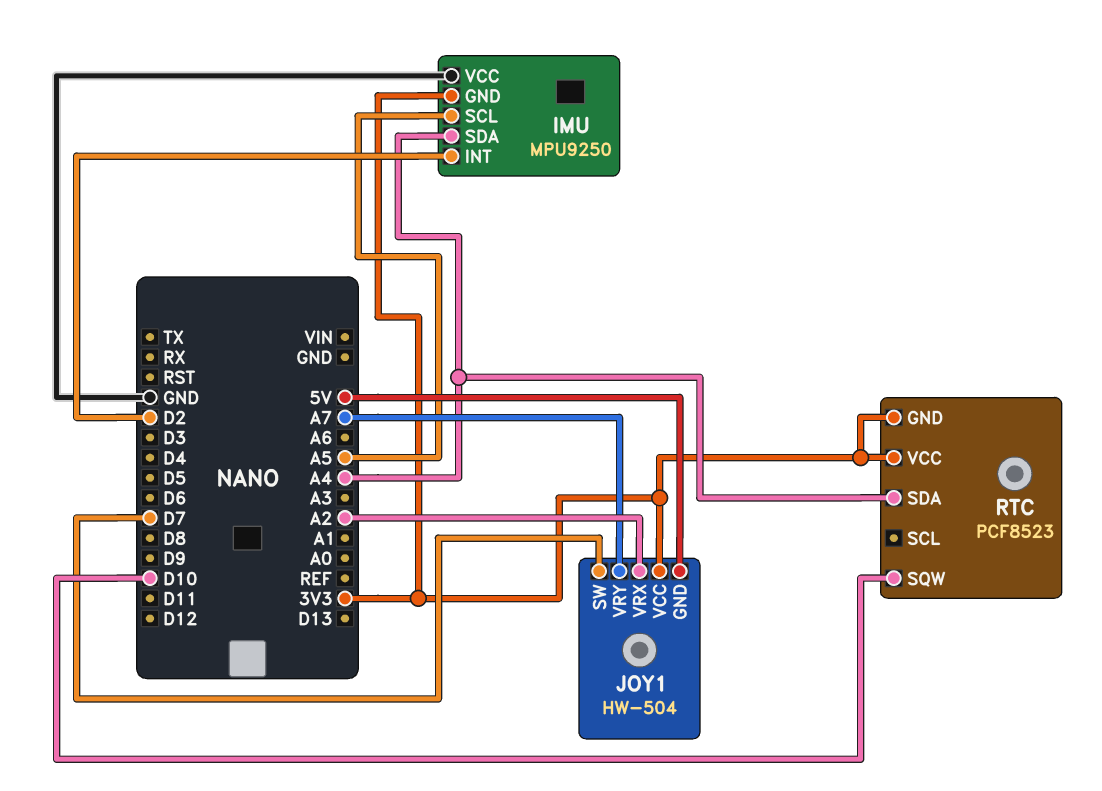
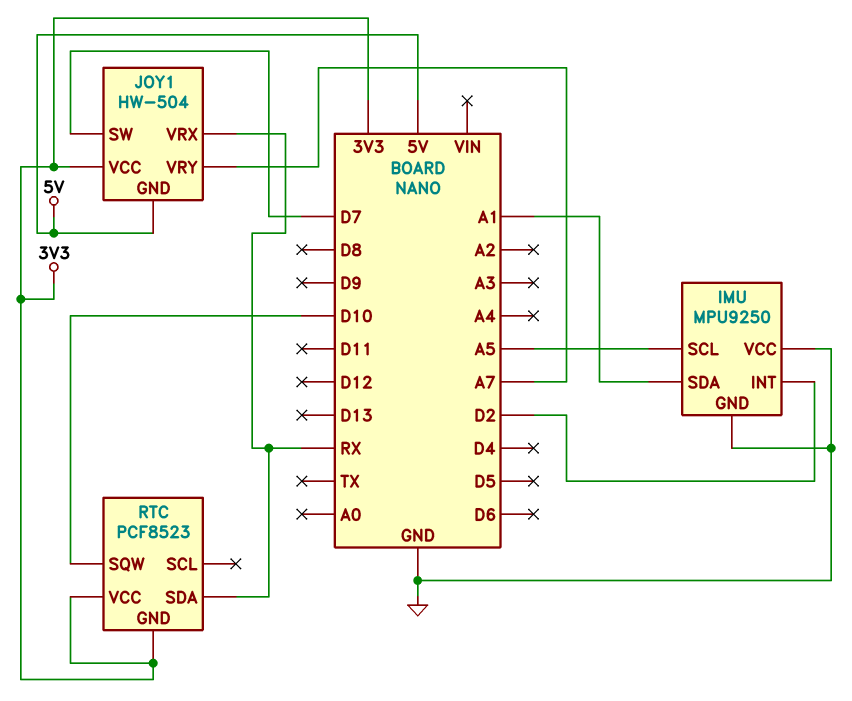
IMU pin GND: 3V3 -> GND
IMU pin SDA: A4 -> A1
JOY1 pin VRX: A2 -> RX
RTC pin SDA: A4 -> RX

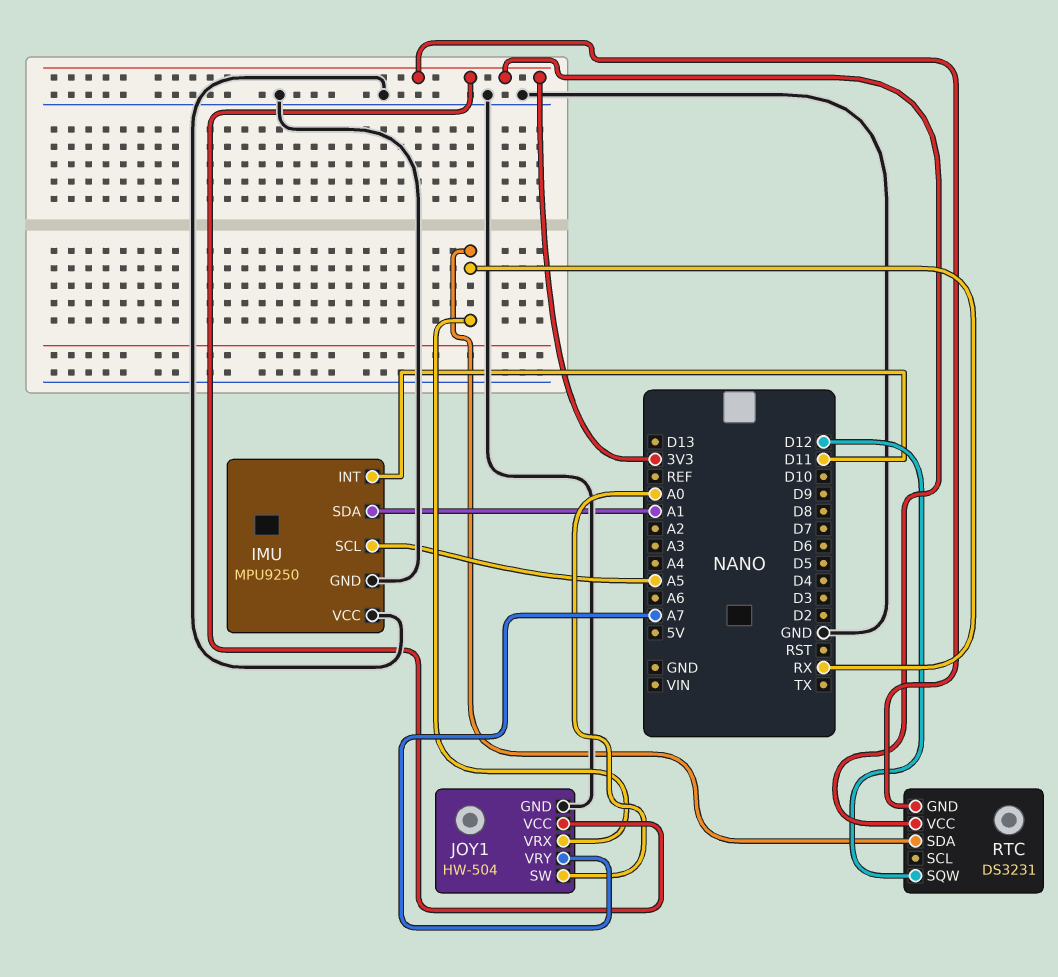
IMU pin INT: D2 -> D11
JOY1 pin GND: 5V -> GND
JOY1 pin SW: D7 -> A0
RTC: PCF8523 -> DS3231
RTC pin SQW: D10 -> D12

